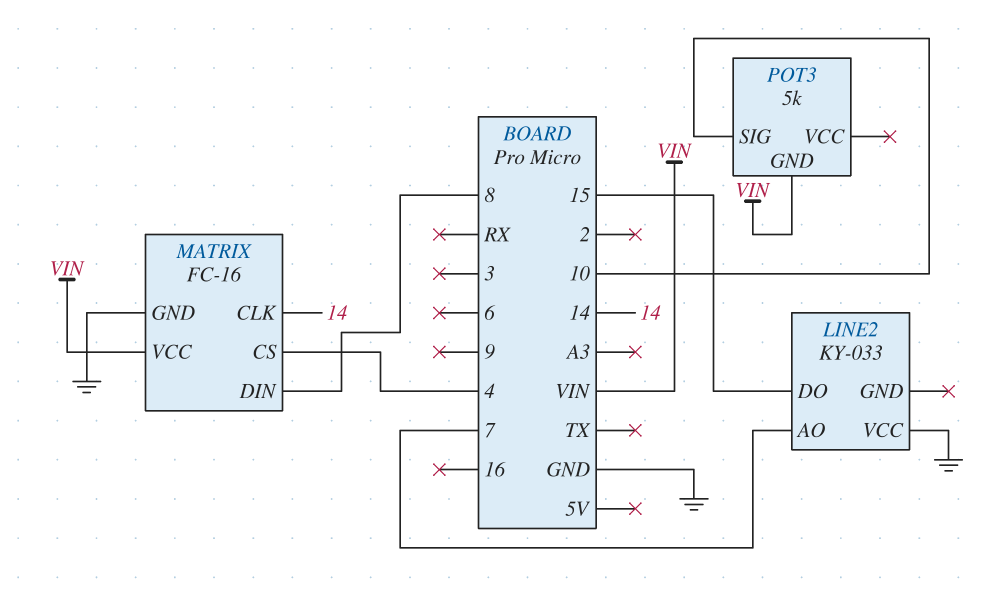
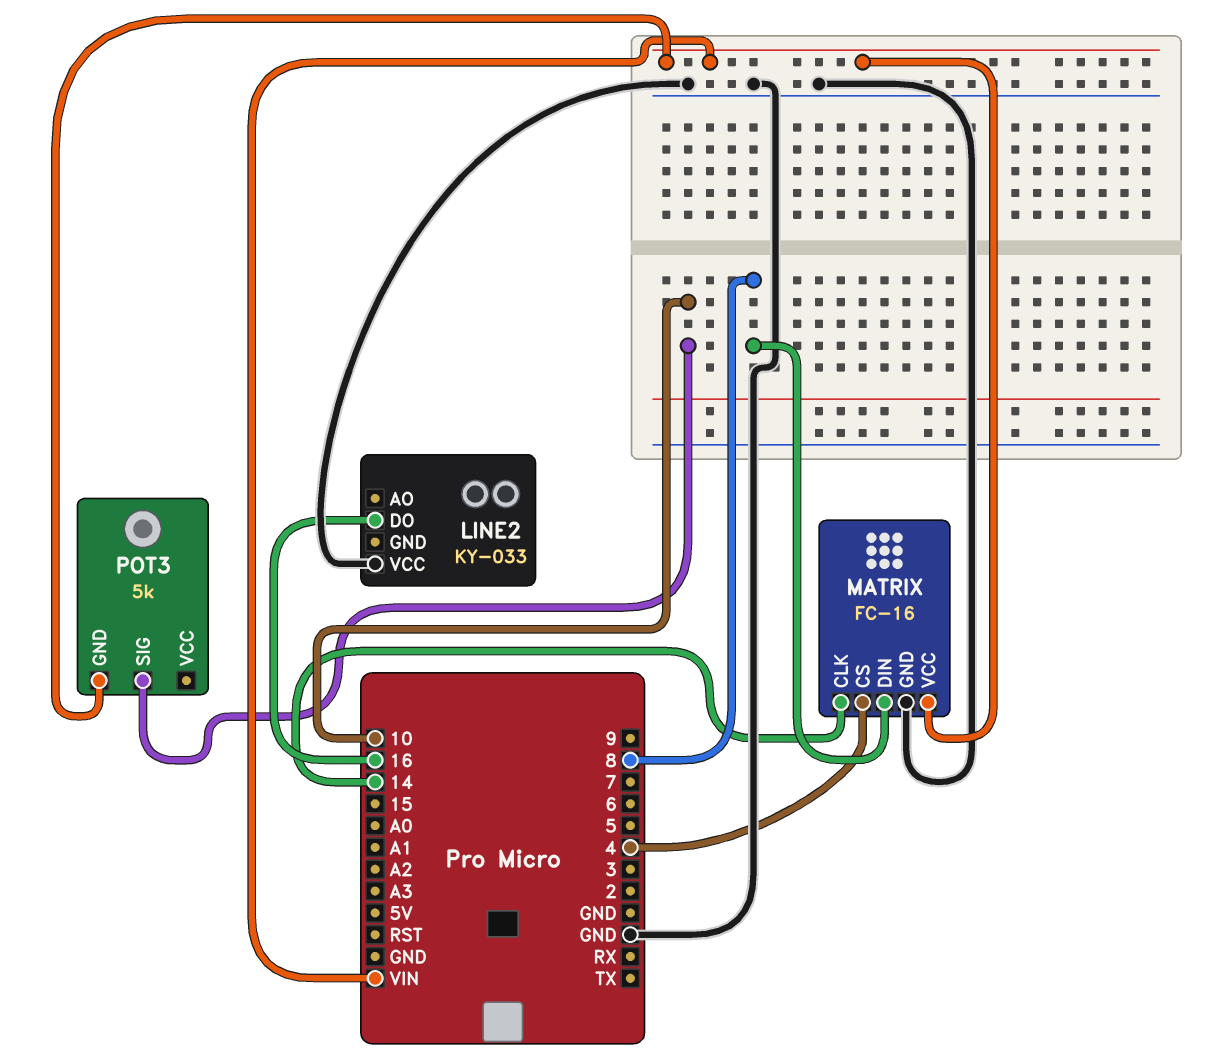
LINE2 pin AO: 7 -> none
LINE2 pin DO: 15 -> 16

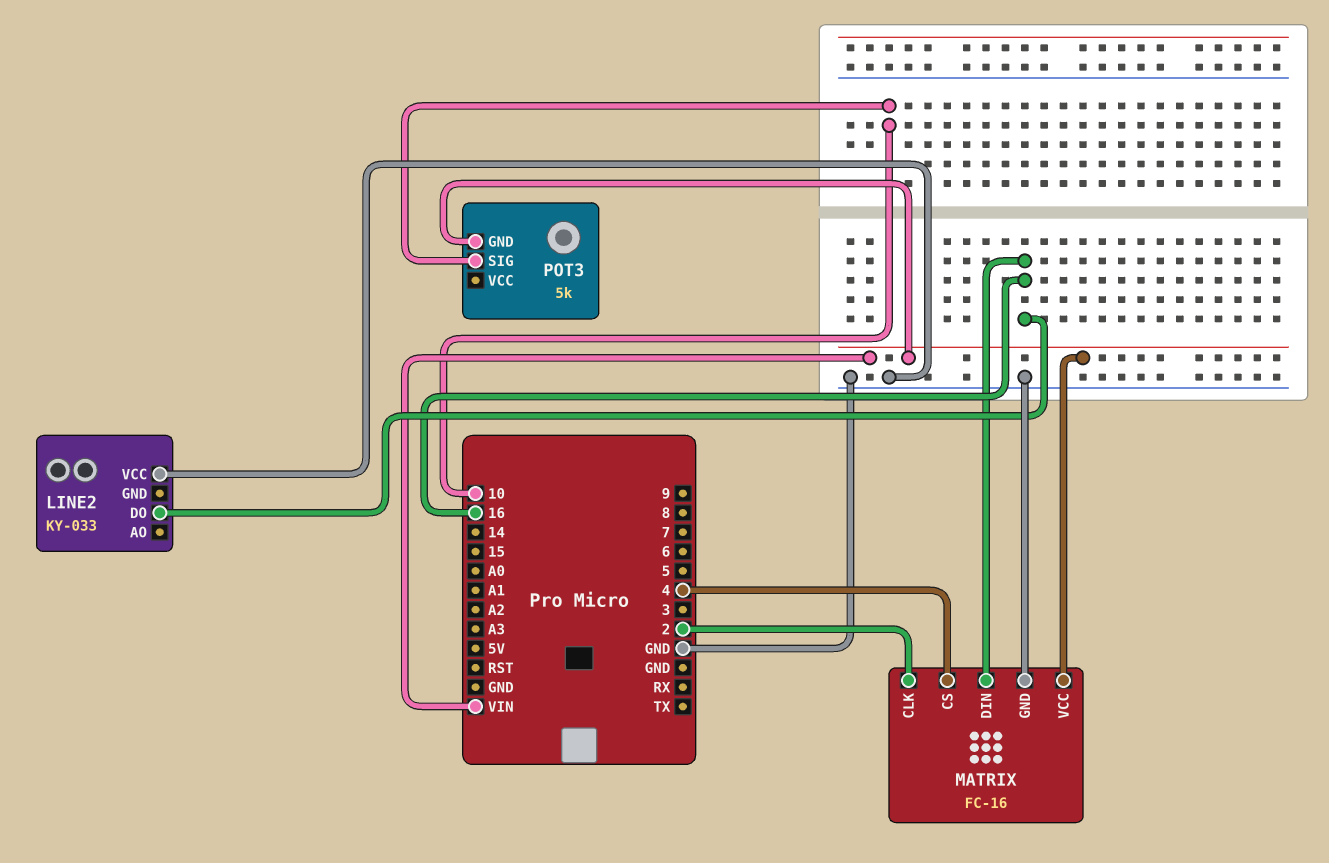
MATRIX pin CLK: 14 -> 2
MATRIX pin DIN: 8 -> 16

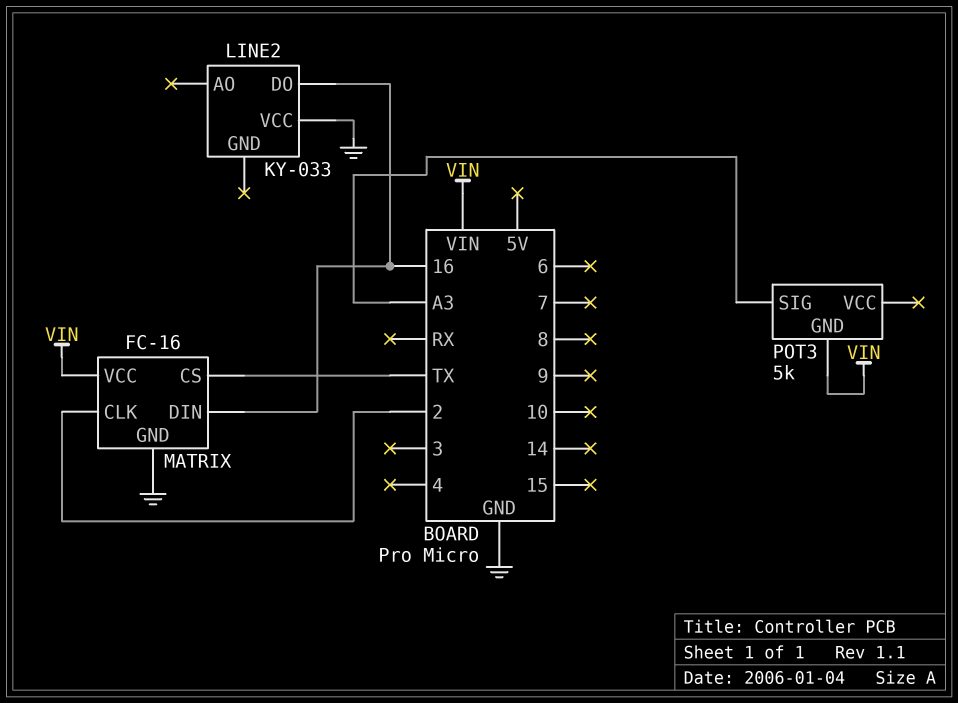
MATRIX pin CS: 4 -> TX
POT3 pin SIG: 10 -> A3

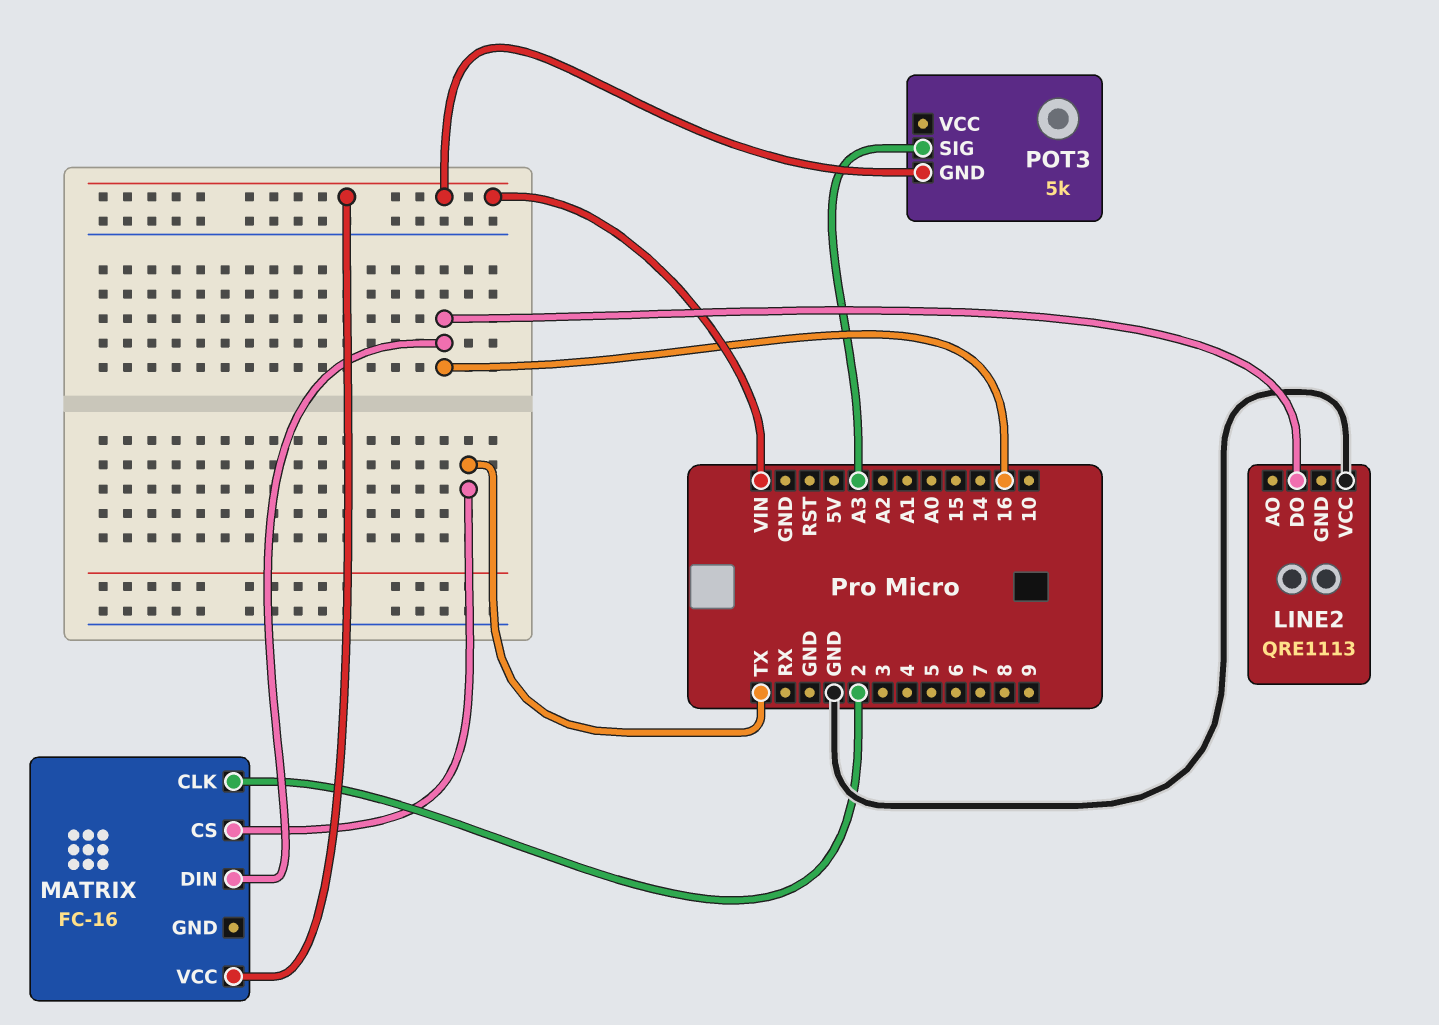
LINE2: KY-033 -> QRE1113
MATRIX pin GND: GND -> none

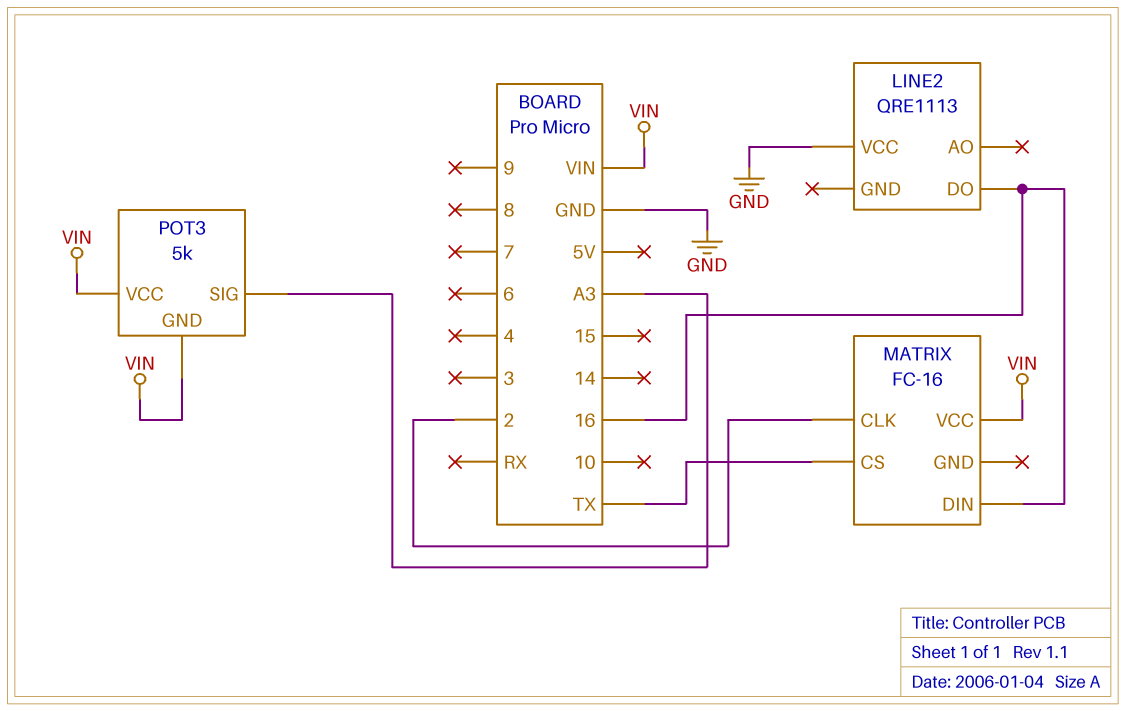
POT3 pin VCC: none -> VIN

